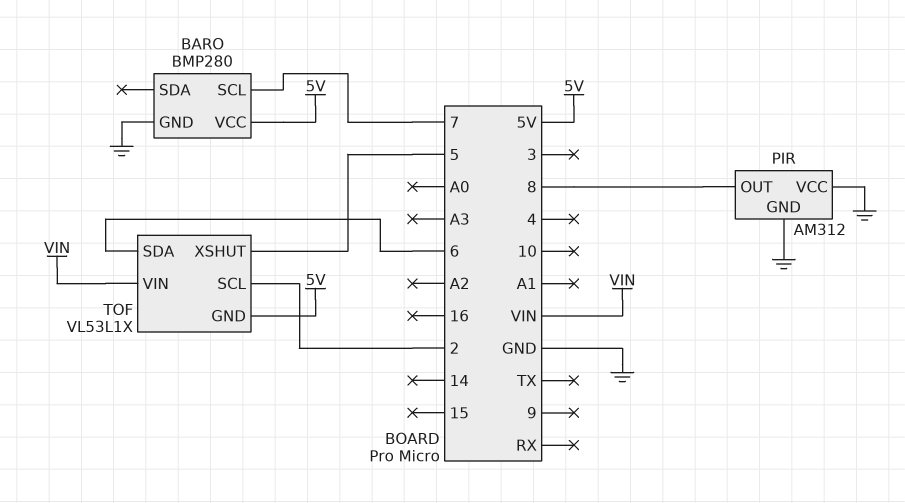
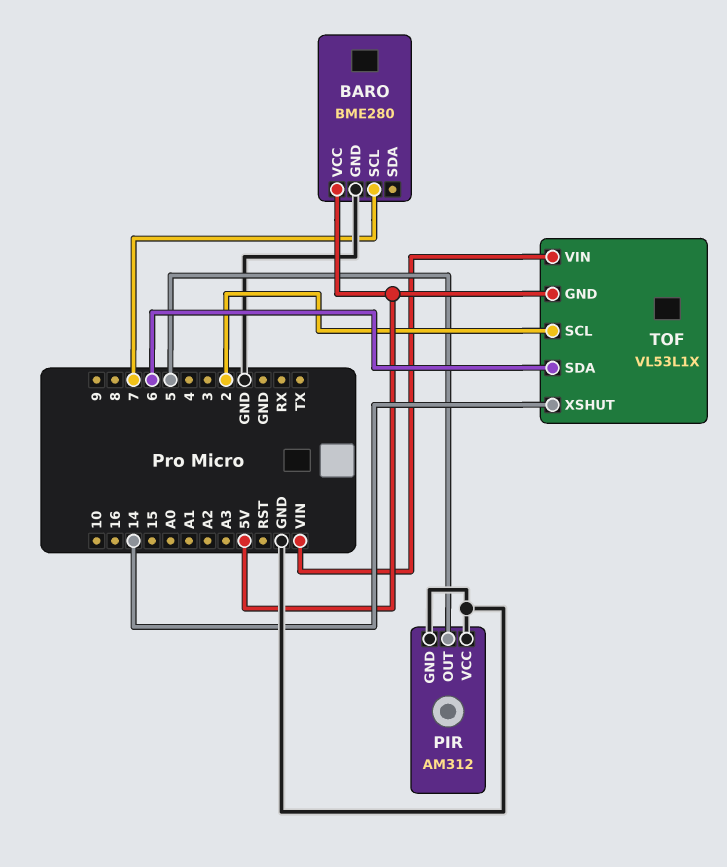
BARO: BMP280 -> BME280
PIR pin OUT: 8 -> 5
TOF pin XSHUT: 5 -> 14

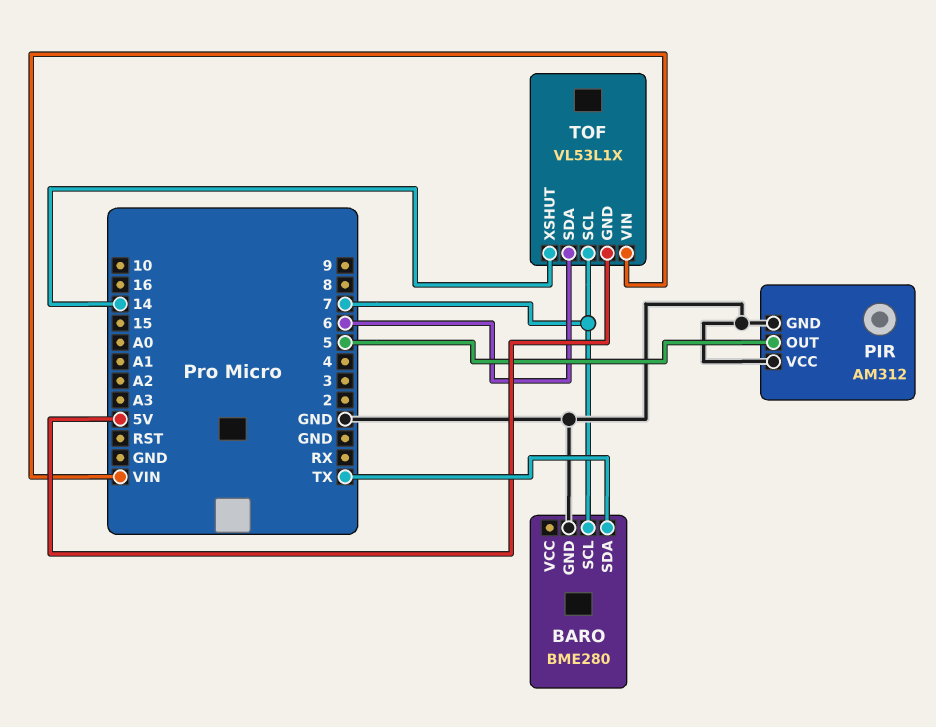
BARO pin SDA: none -> TX
BARO pin VCC: 5V -> none
TOF pin SCL: 2 -> 7

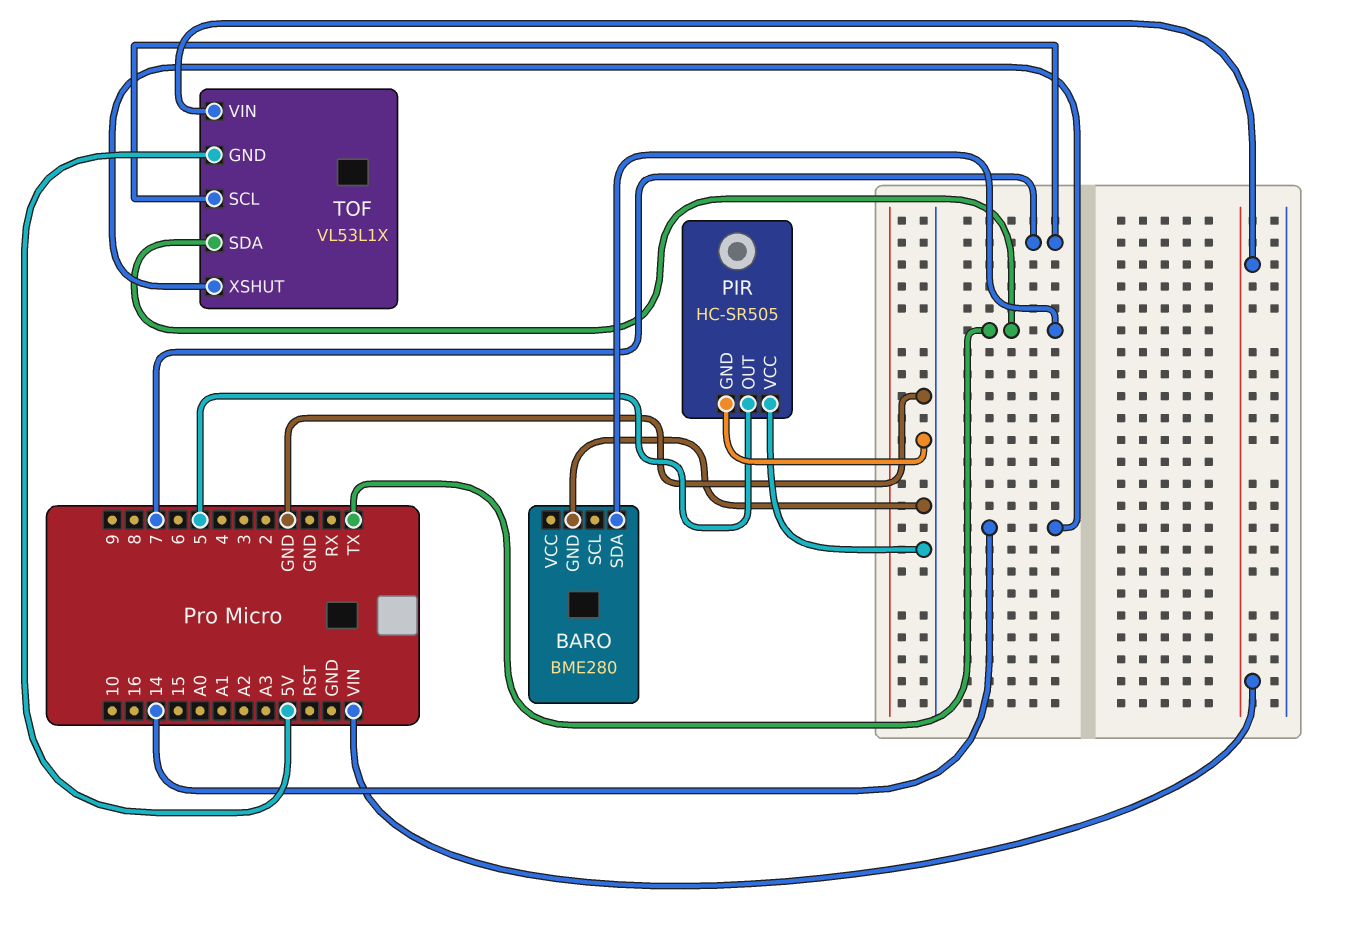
BARO pin SCL: 7 -> none
PIR: AM312 -> HC-SR505
TOF pin SDA: 6 -> TX

